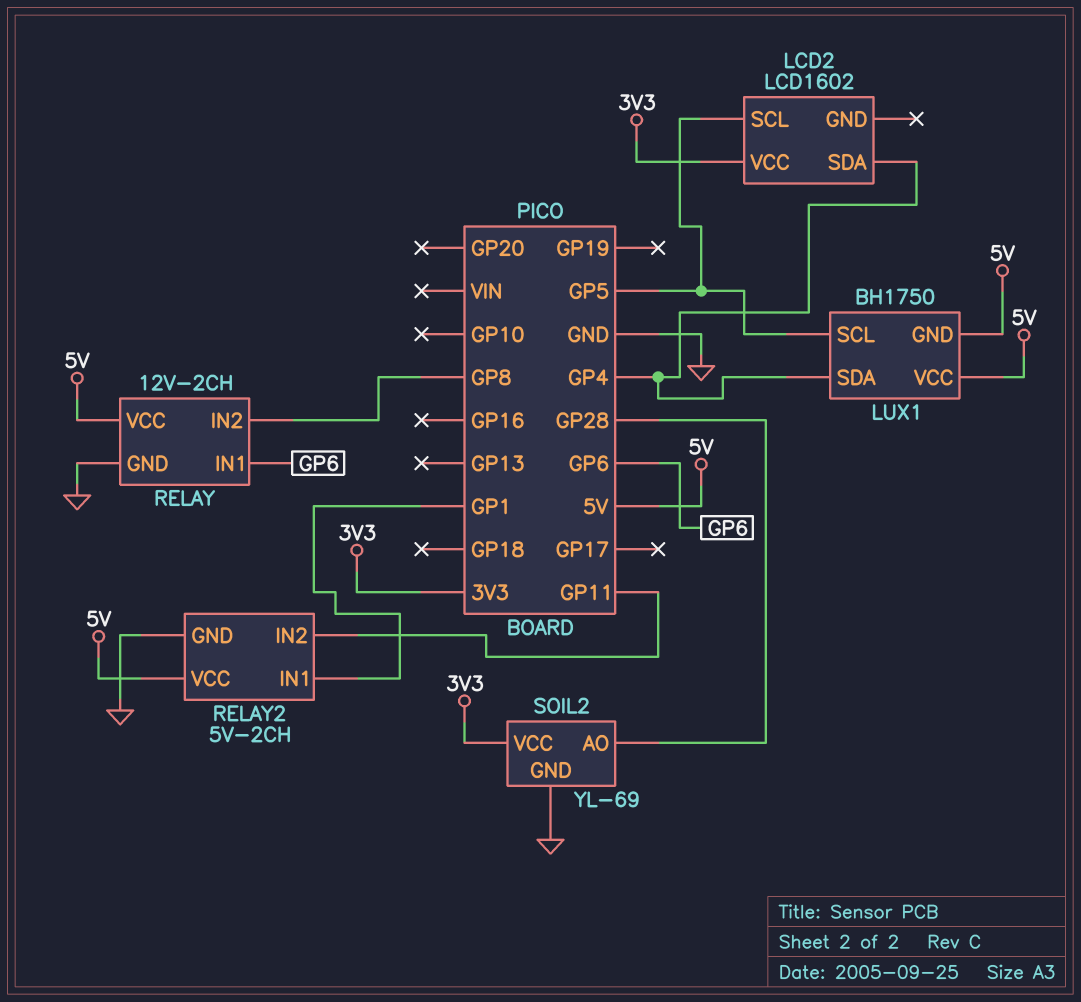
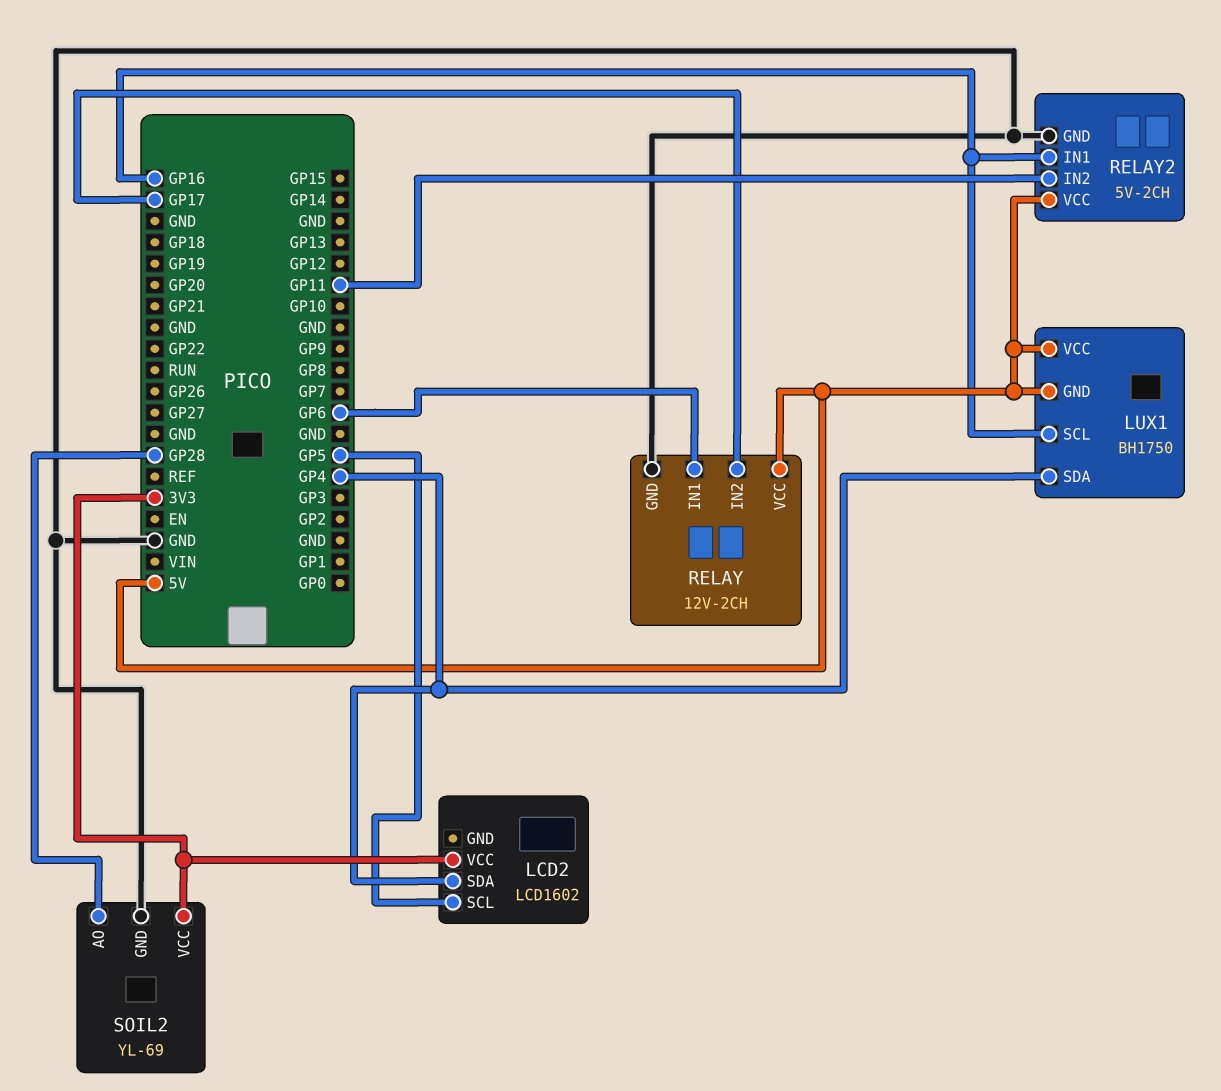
LUX1 pin SCL: GP5 -> GP16
RELAY pin IN2: GP8 -> GP17
RELAY2 pin IN1: GP1 -> GP16

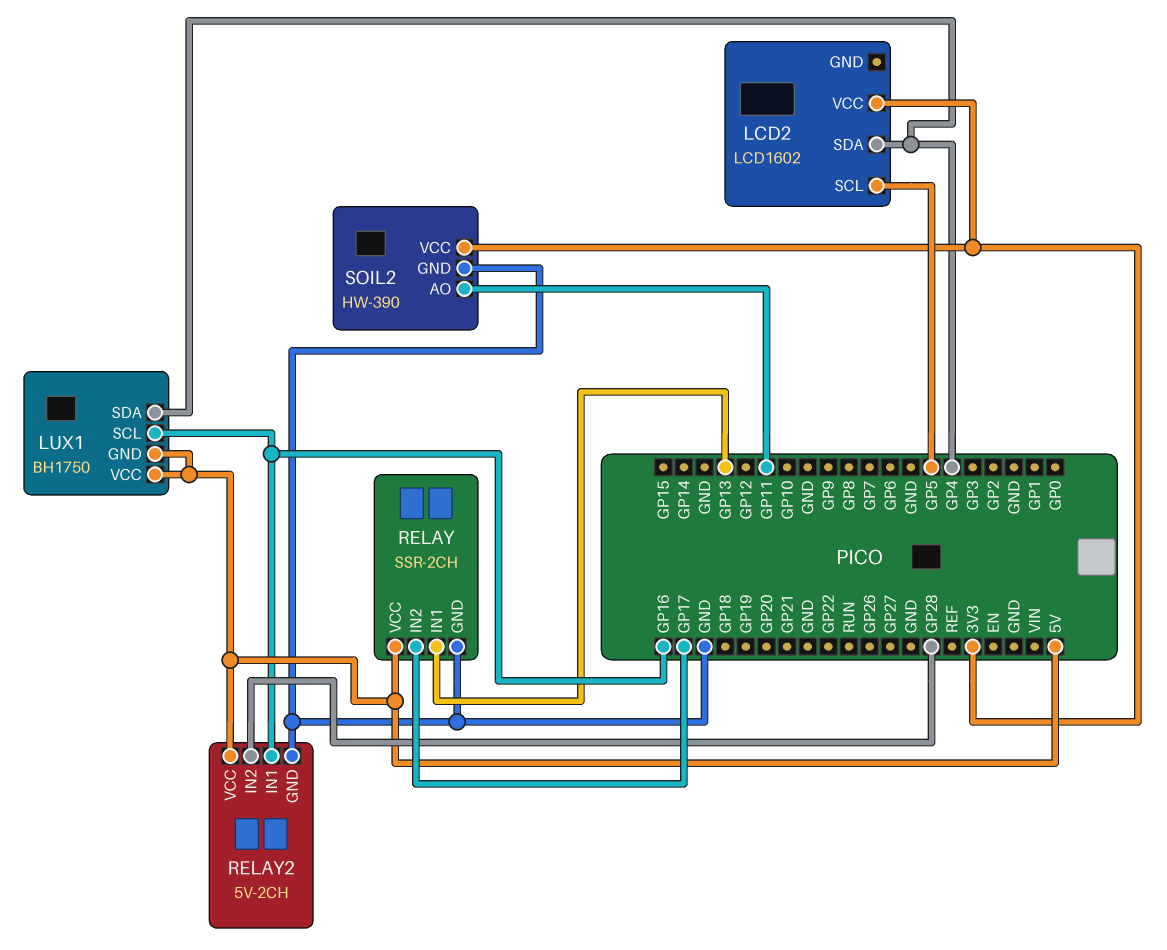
RELAY: 12V-2CH -> SSR-2CH
RELAY pin IN1: GP6 -> GP13
RELAY2 pin IN2: GP11 -> GP28
SOIL2: YL-69 -> HW-390
SOIL2 pin AO: GP28 -> GP11

